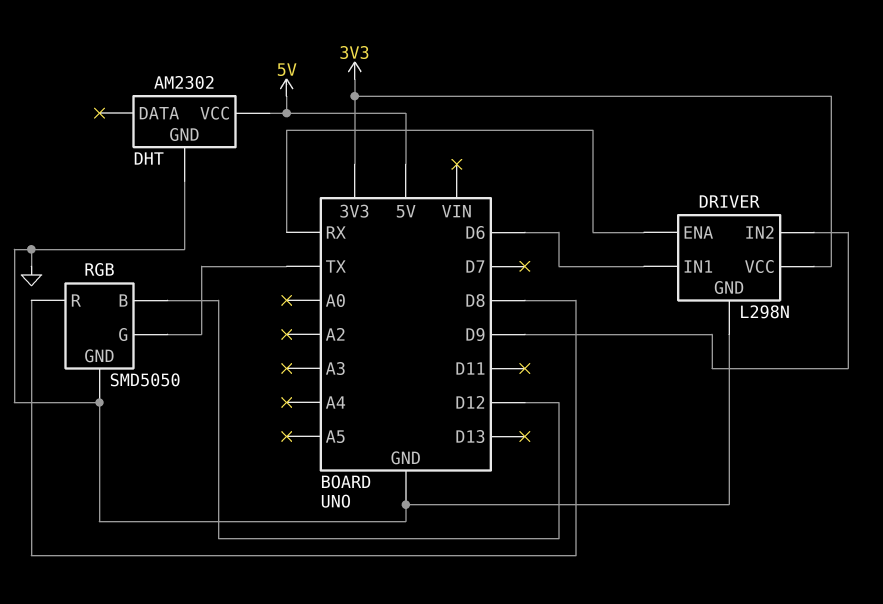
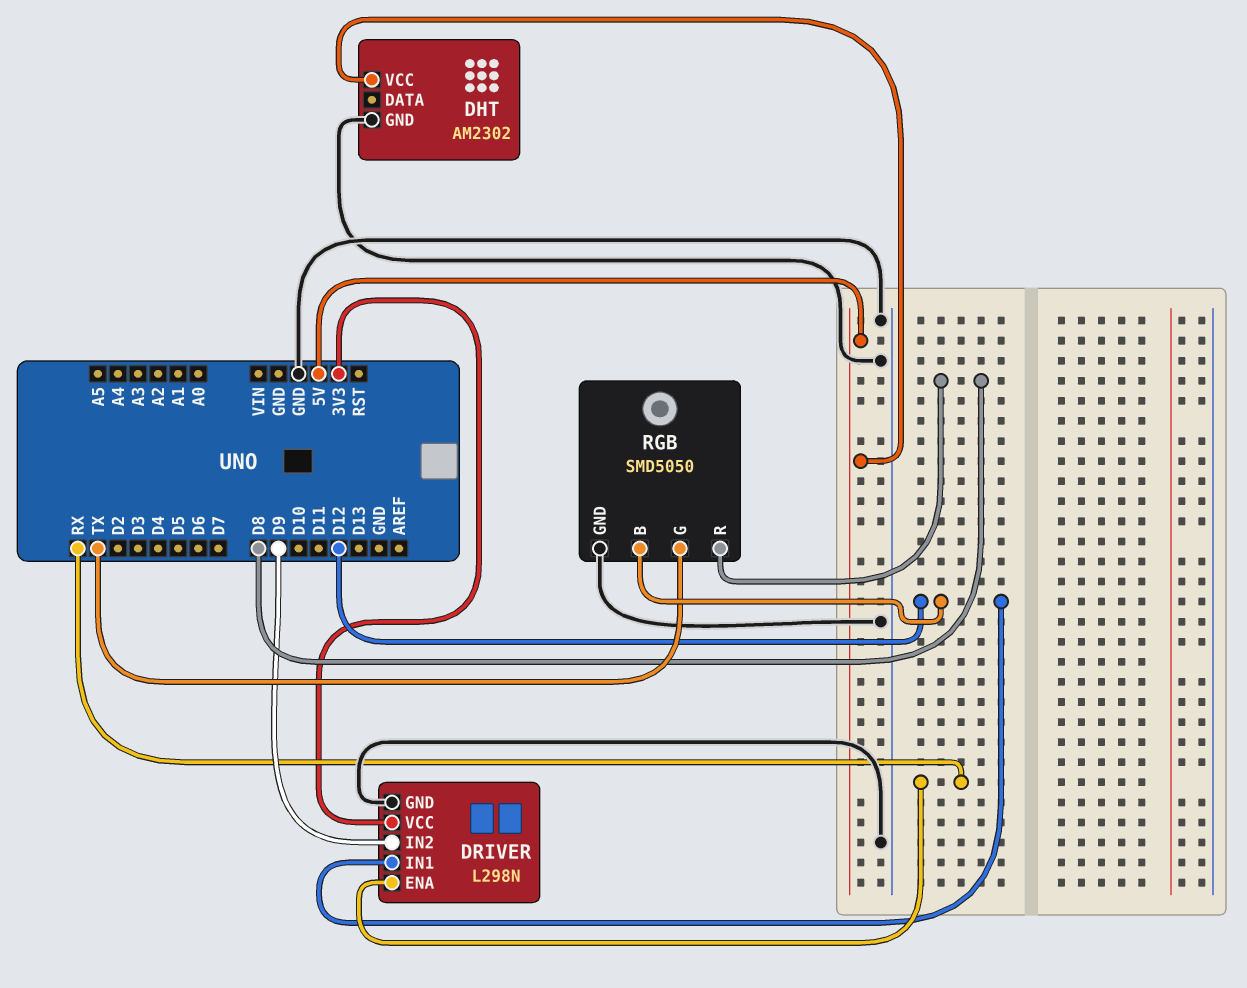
DRIVER pin IN1: D6 -> D12

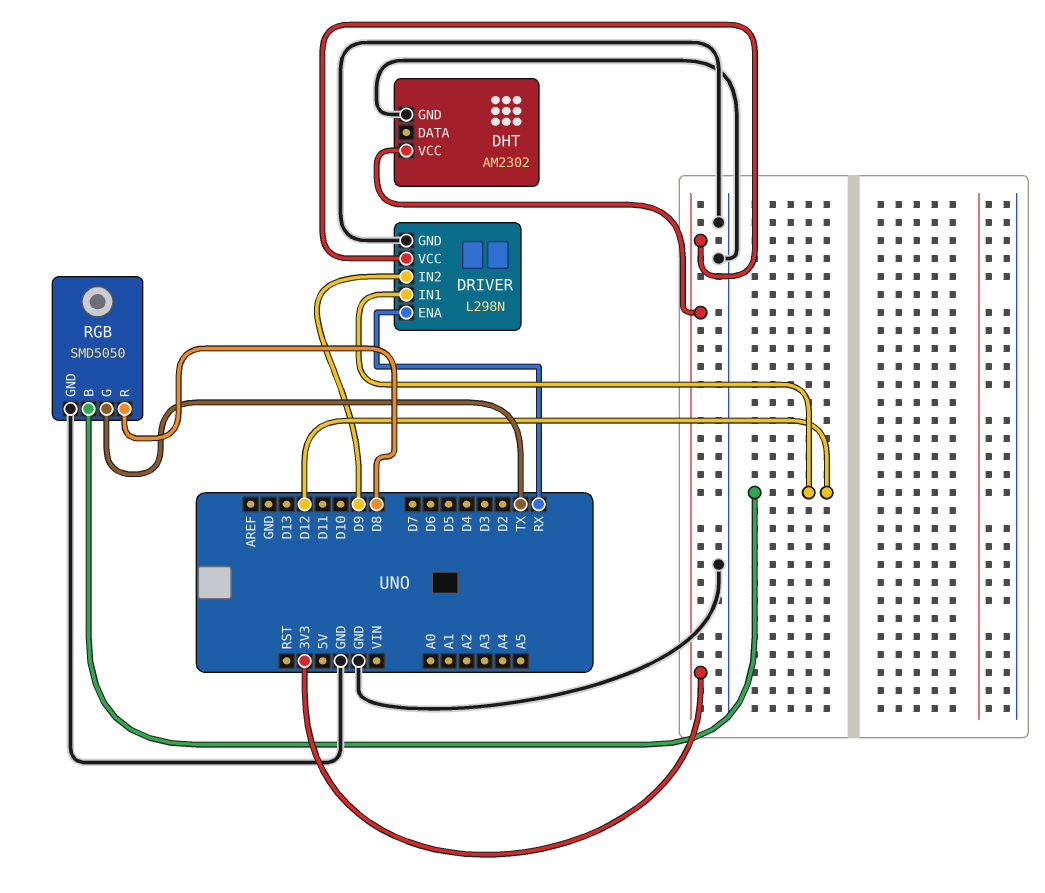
DHT pin VCC: 5V -> 3V3

